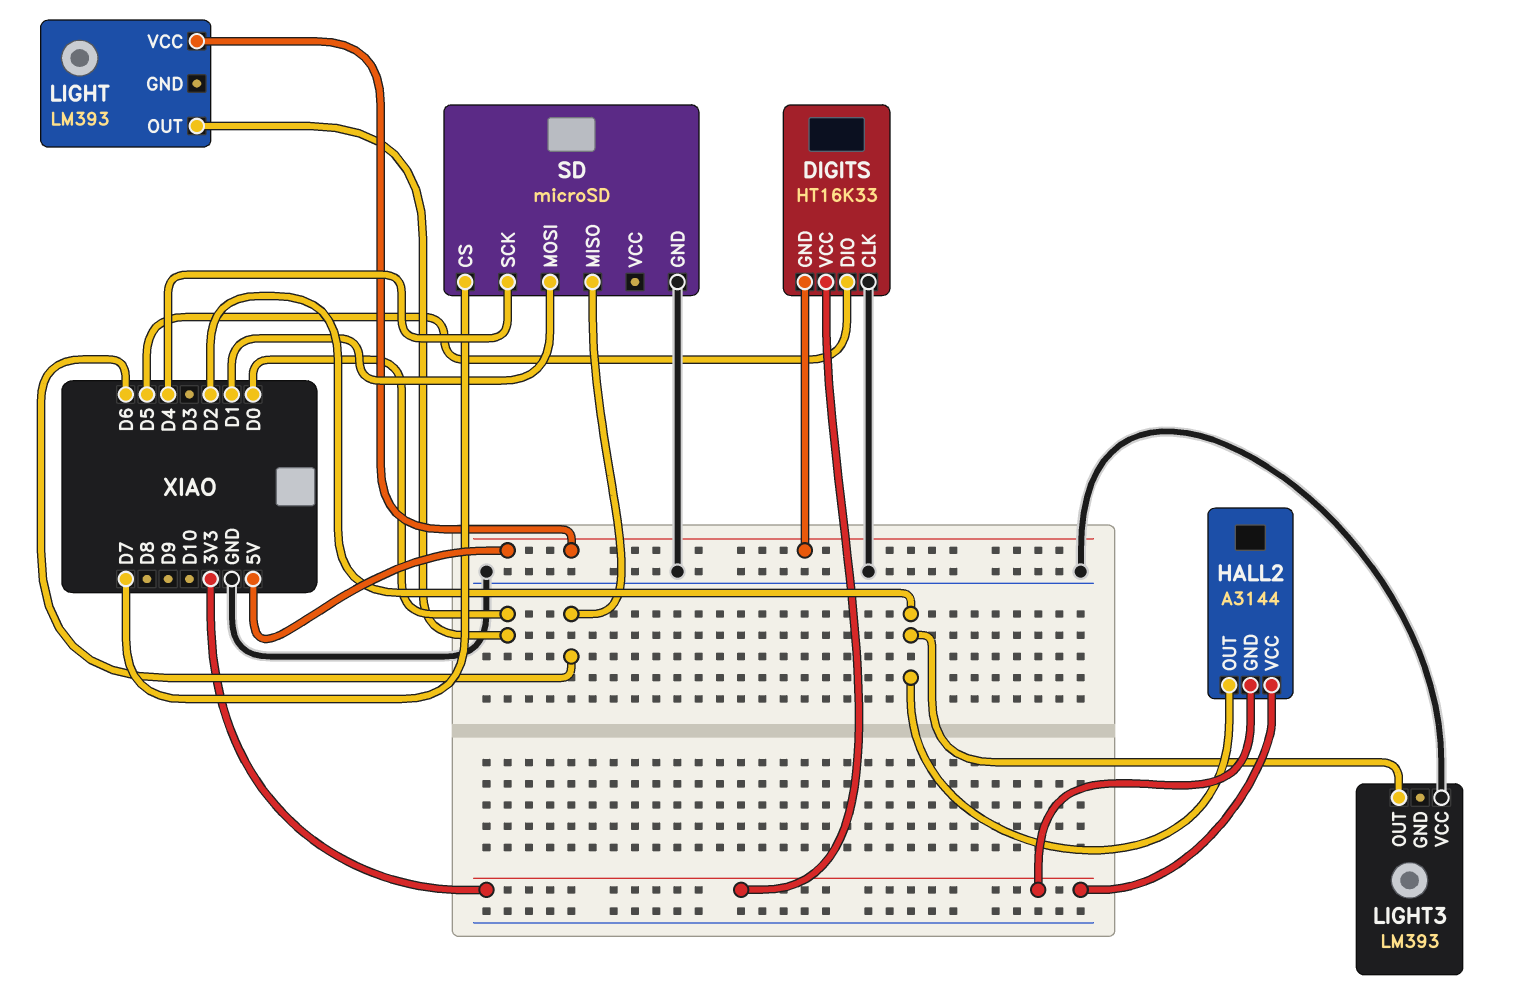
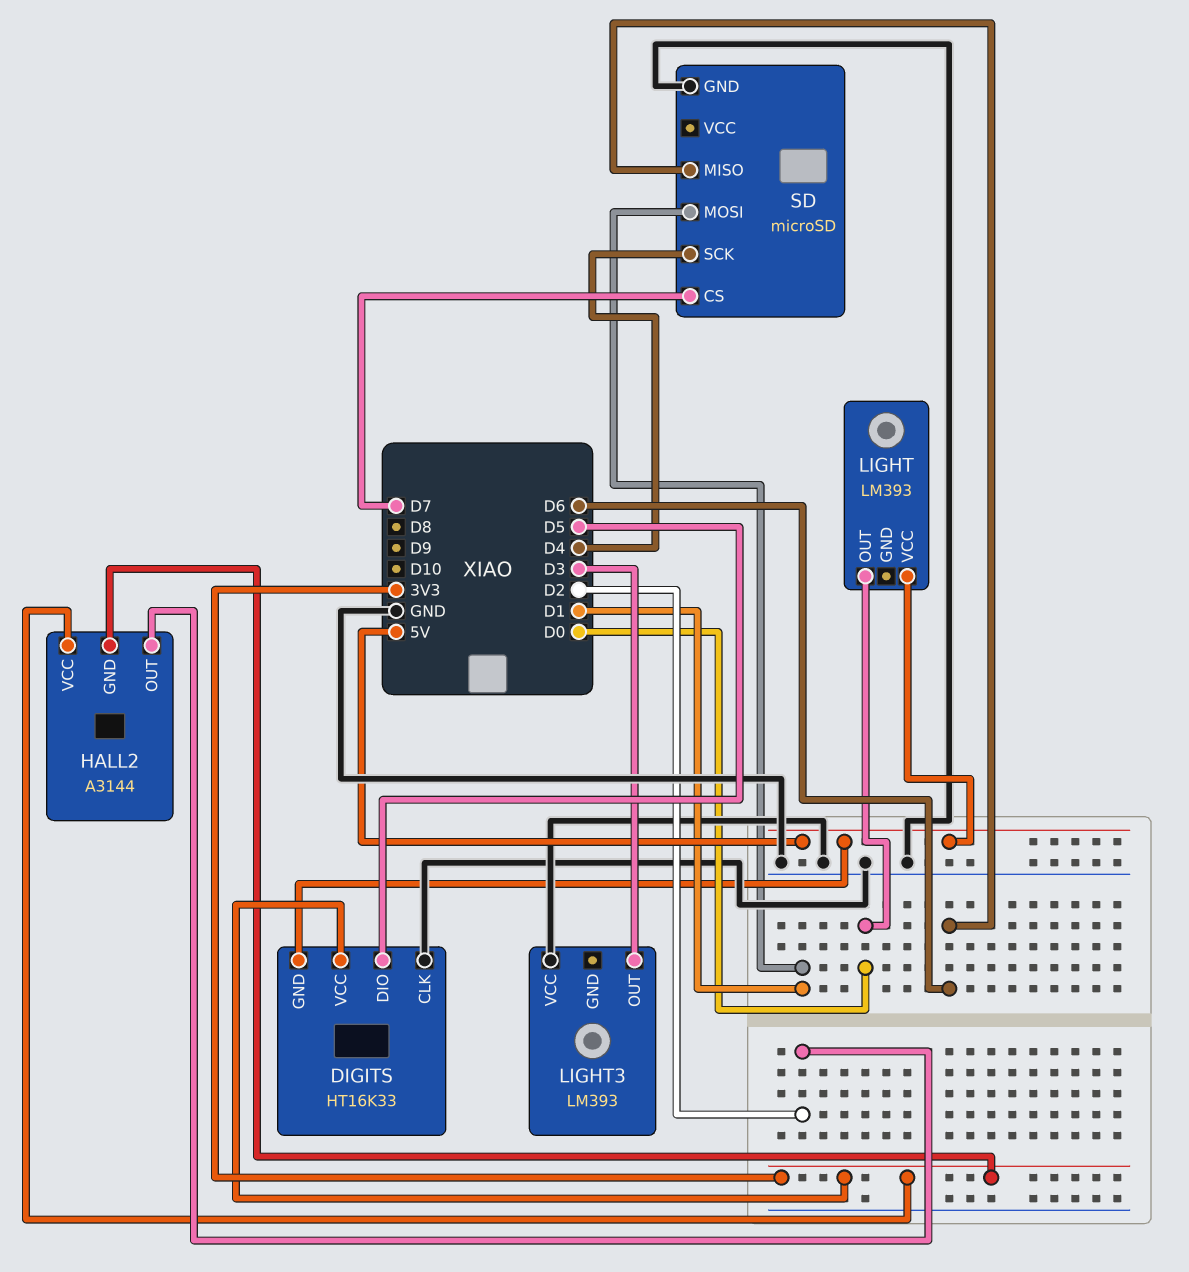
LIGHT3 pin OUT: D2 -> D3

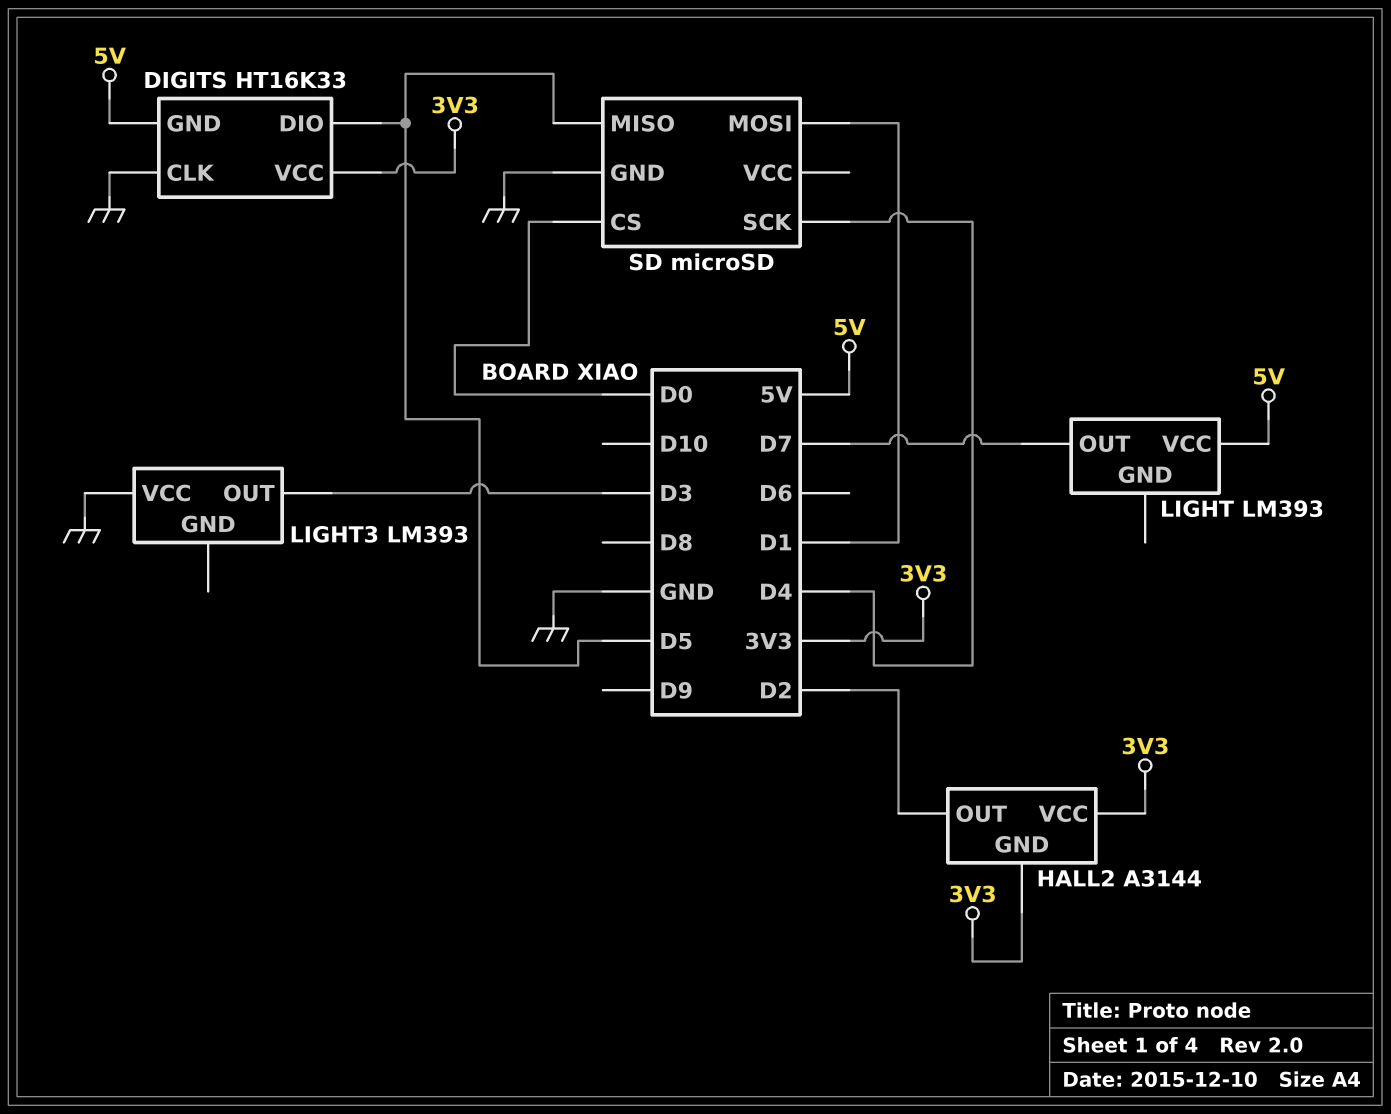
LIGHT pin OUT: D0 -> D7
SD pin CS: D7 -> D0
SD pin MISO: D6 -> D5

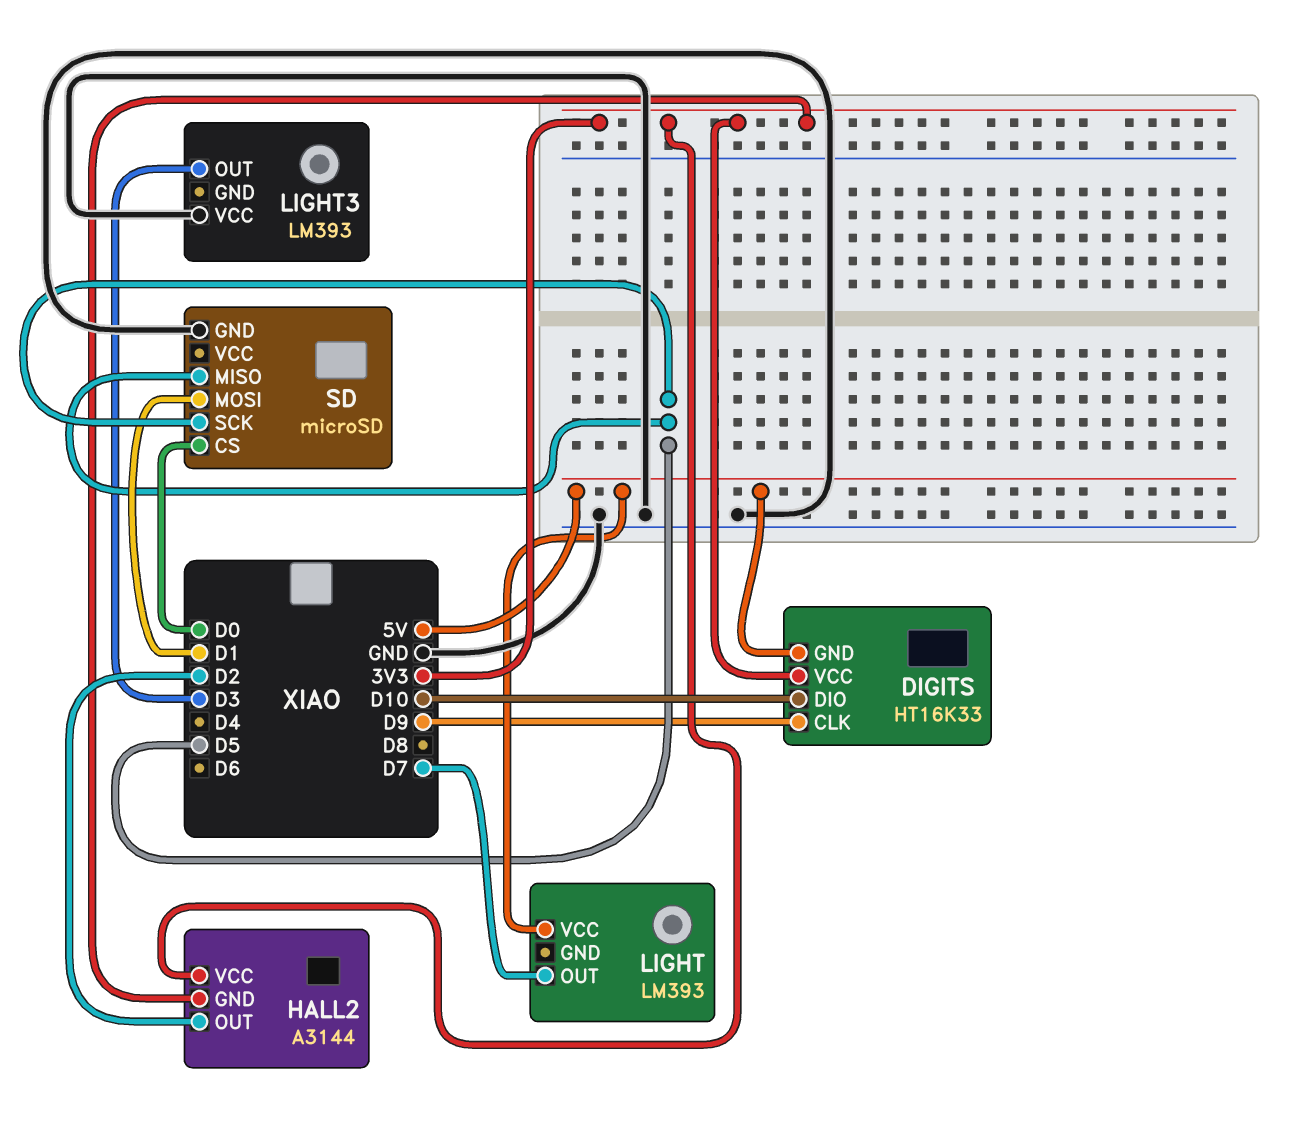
DIGITS pin CLK: GND -> D9
DIGITS pin DIO: D5 -> D10
SD pin SCK: D4 -> D5

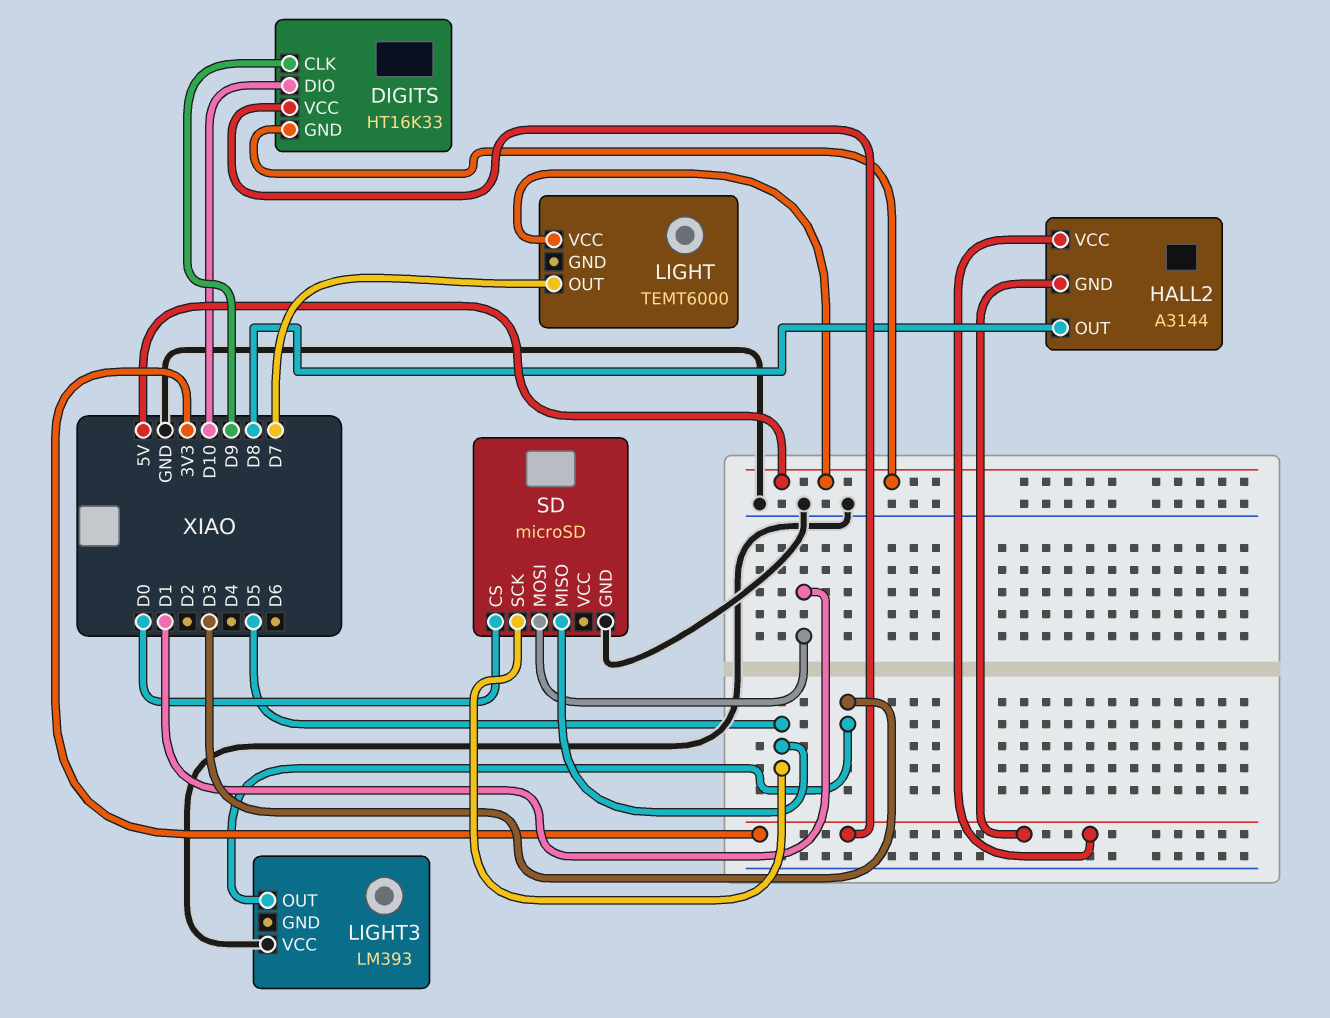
HALL2 pin OUT: D2 -> D8
LIGHT: LM393 -> TEMT6000

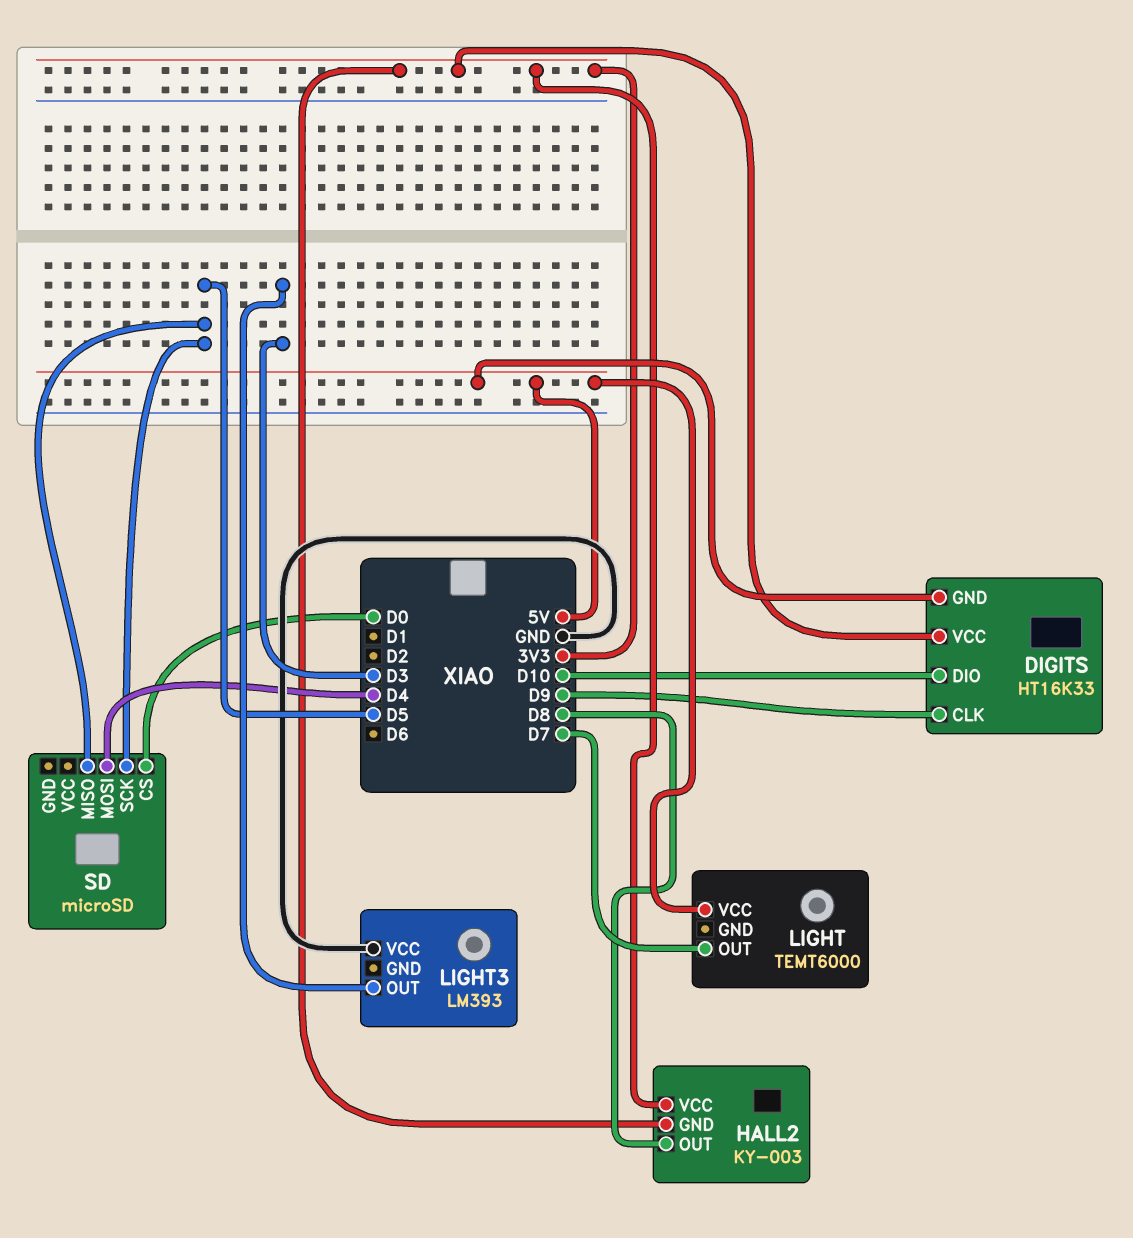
HALL2: A3144 -> KY-003
SD pin GND: GND -> none
SD pin MOSI: D1 -> D4

